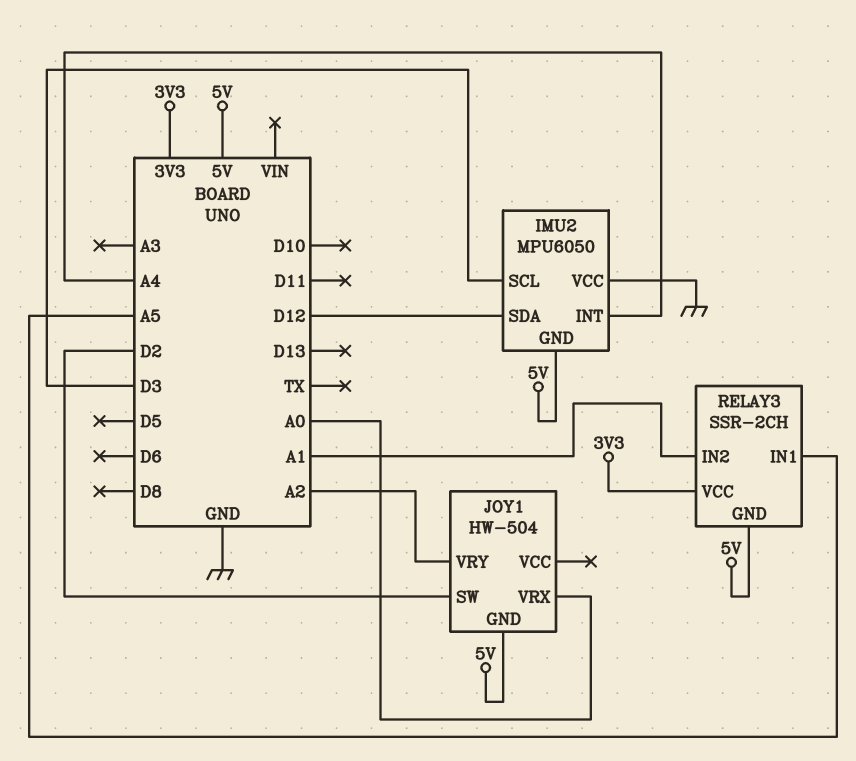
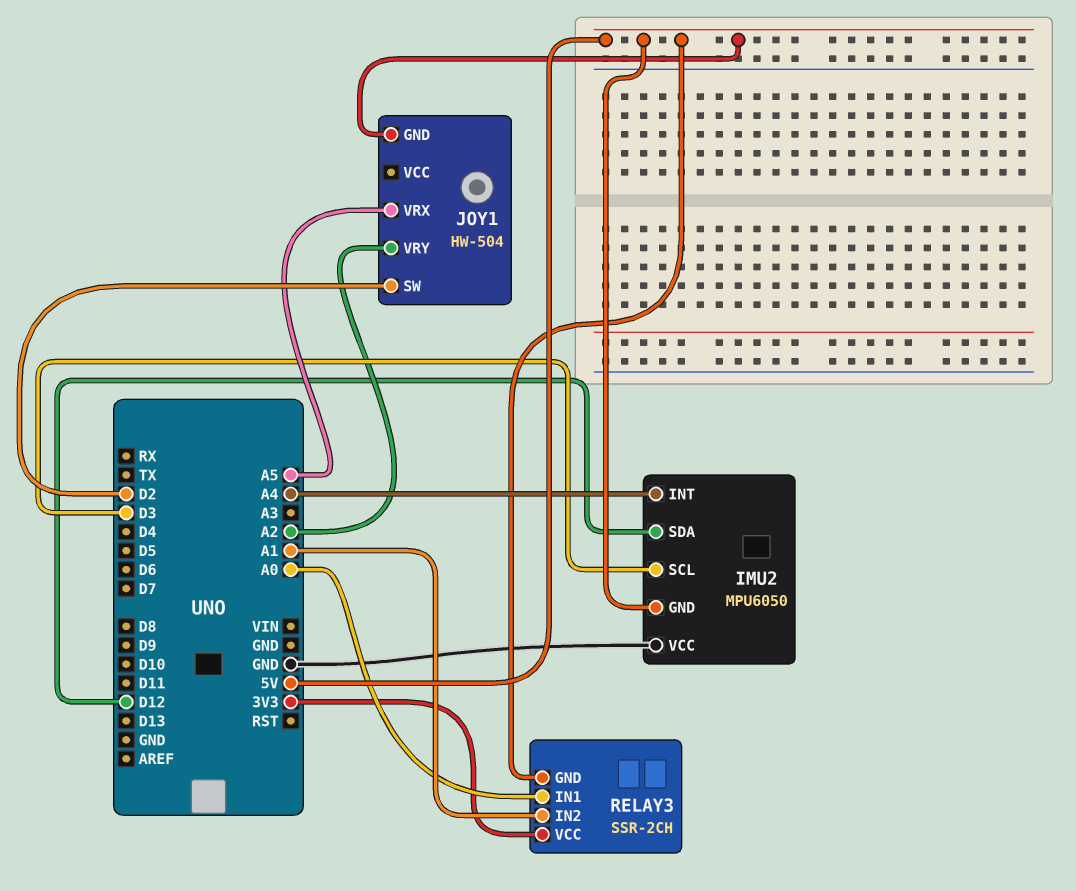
JOY1 pin VRX: A0 -> A5
RELAY3 pin IN1: A5 -> A0

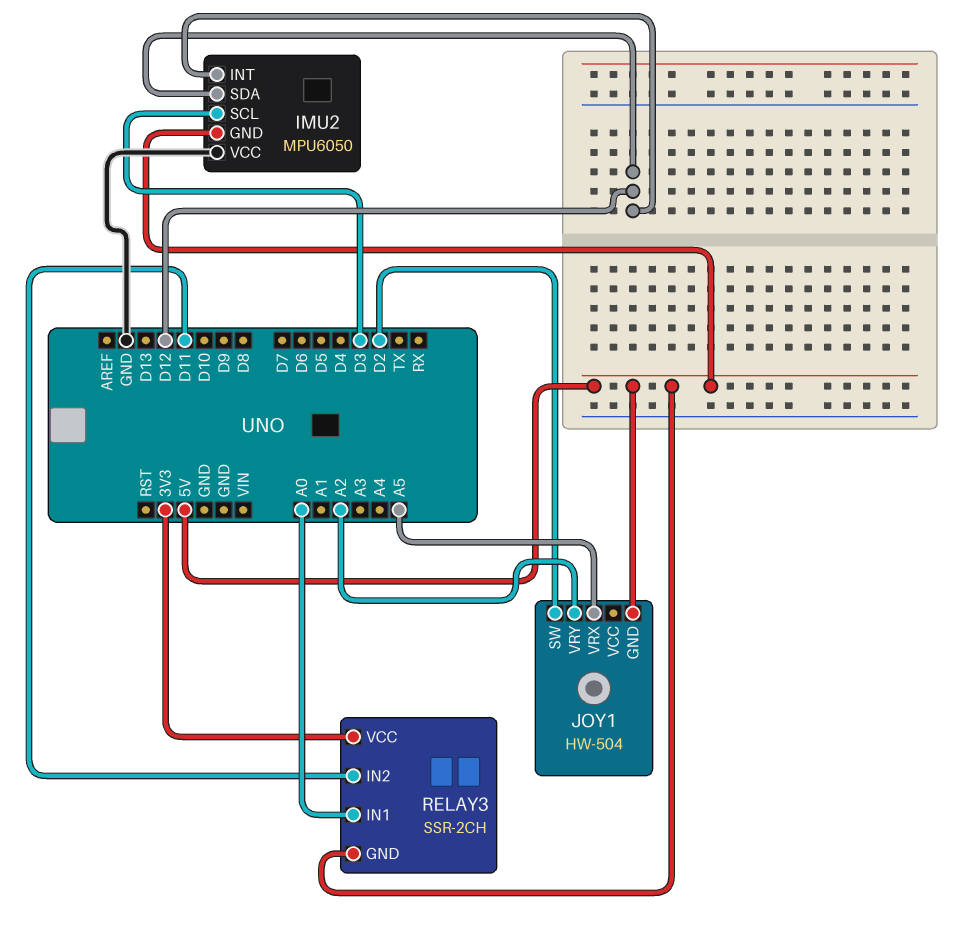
IMU2 pin INT: A4 -> D12
RELAY3 pin IN2: A1 -> D11

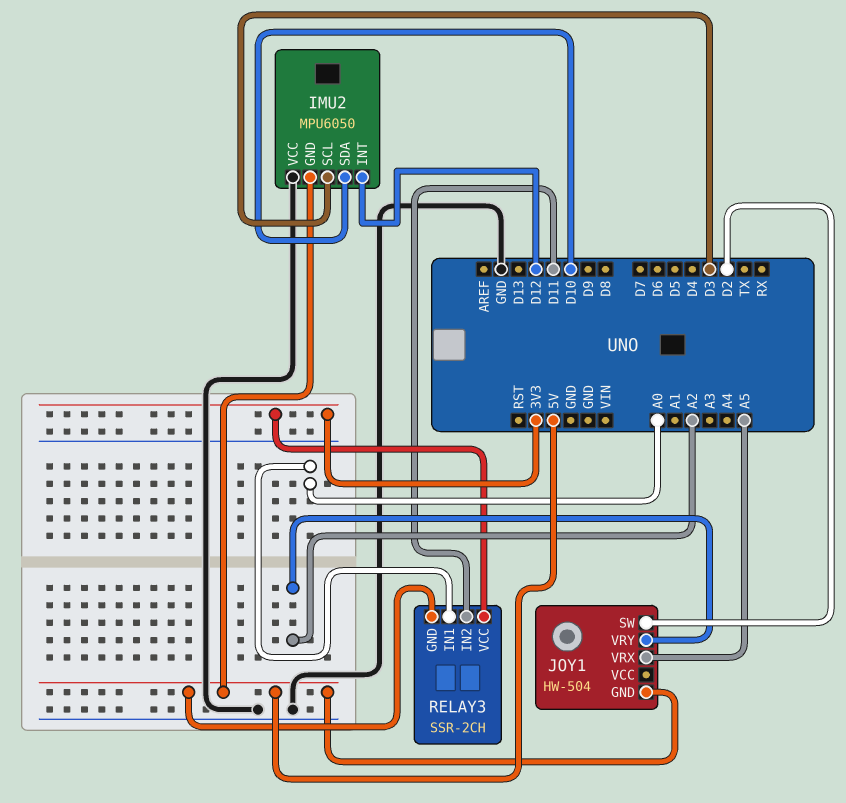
IMU2 pin SDA: D12 -> D10

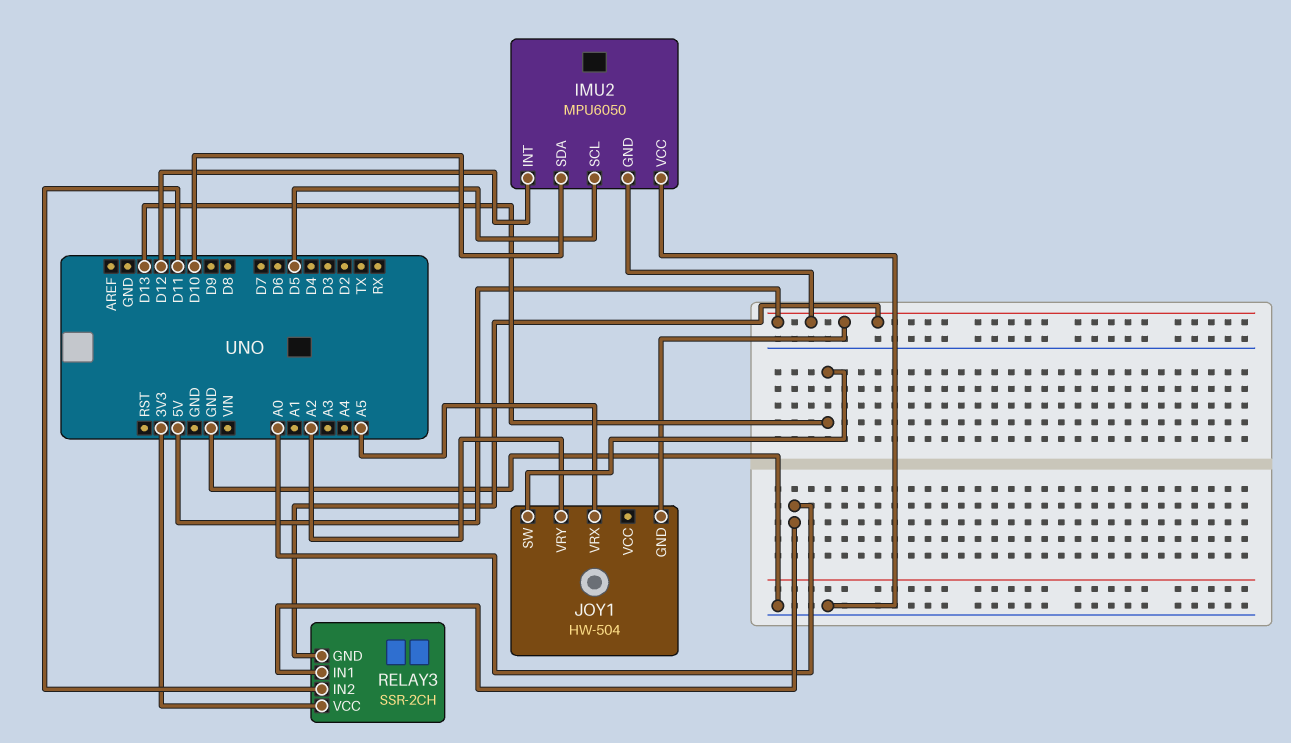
IMU2 pin SCL: D3 -> D5
JOY1 pin SW: D2 -> D13

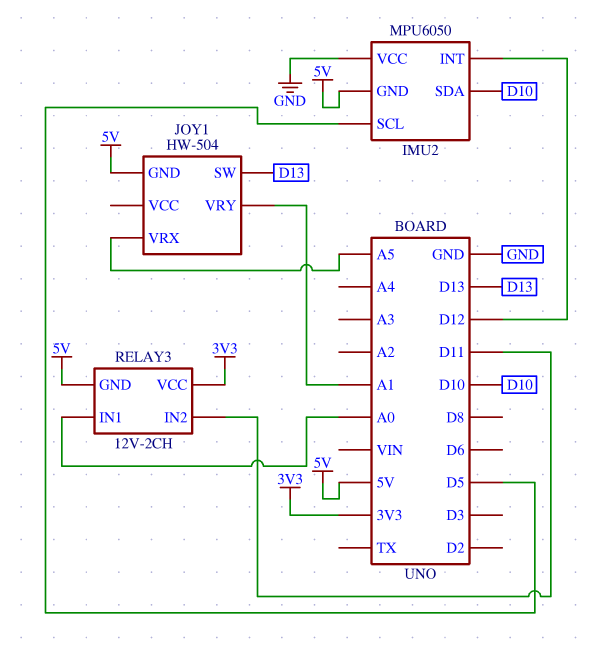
JOY1 pin VRY: A2 -> A1
RELAY3: SSR-2CH -> 12V-2CH

